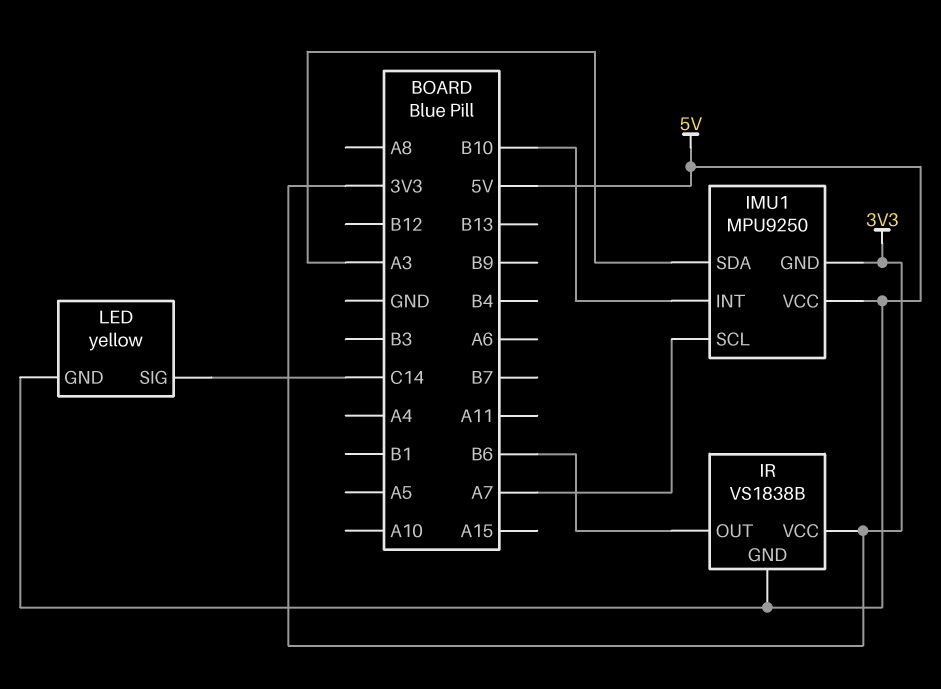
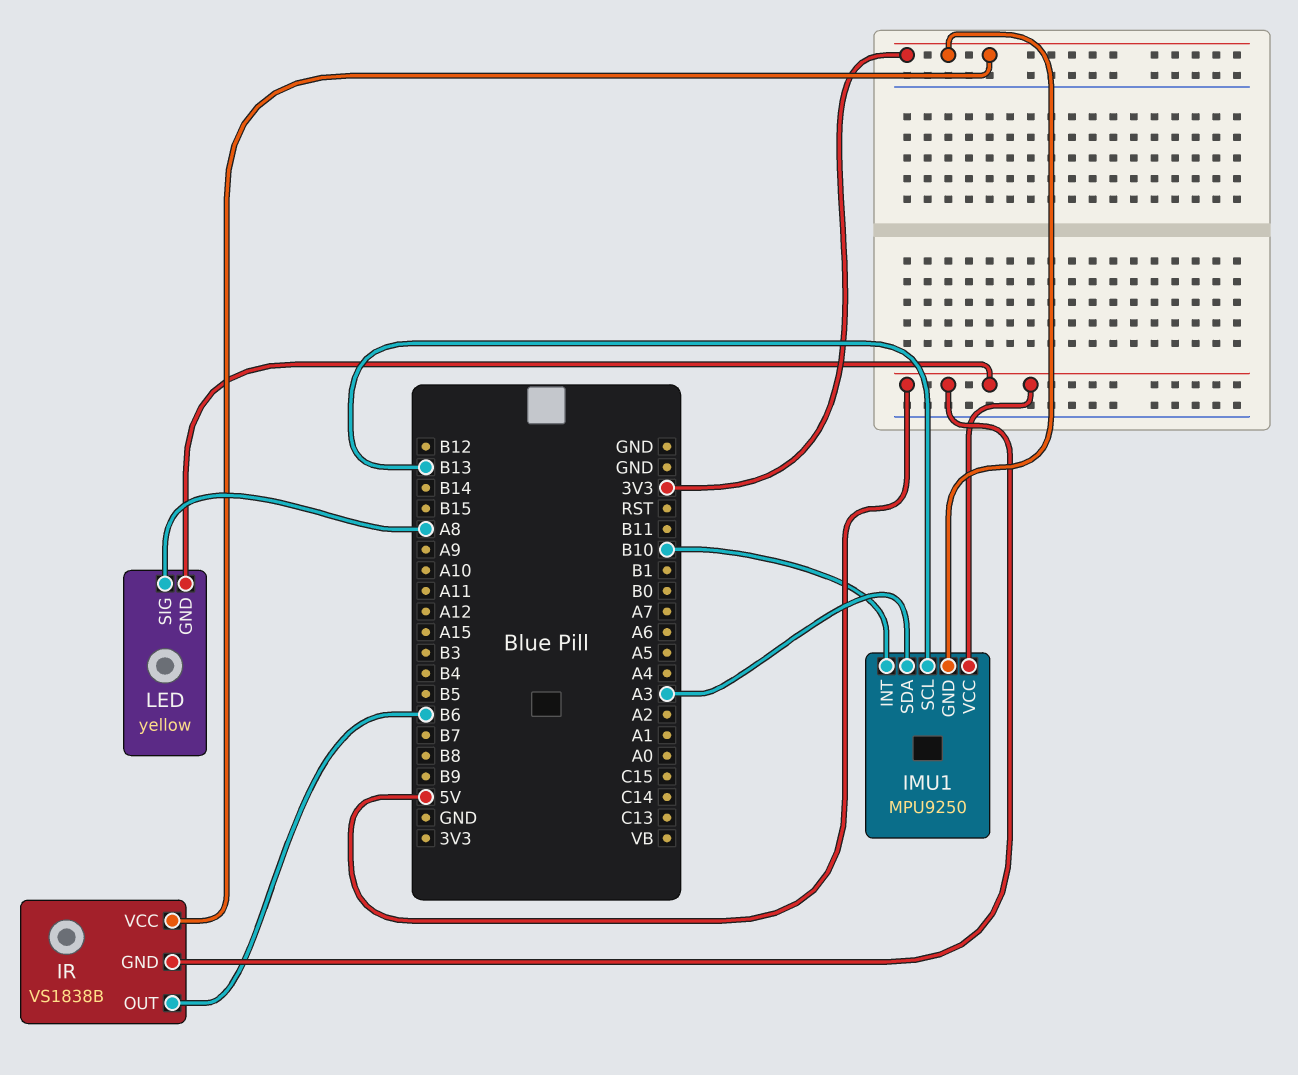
IMU1 pin SCL: A7 -> B13
LED pin SIG: C14 -> A8

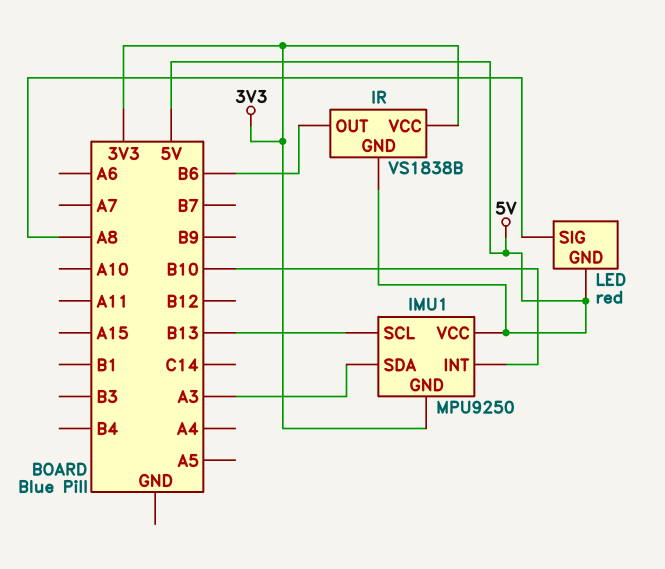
LED: yellow -> red

